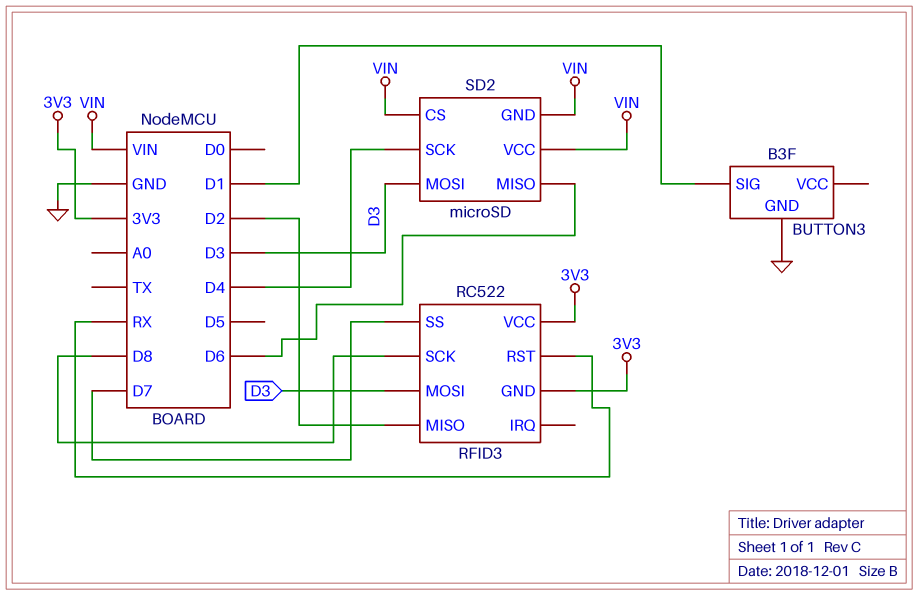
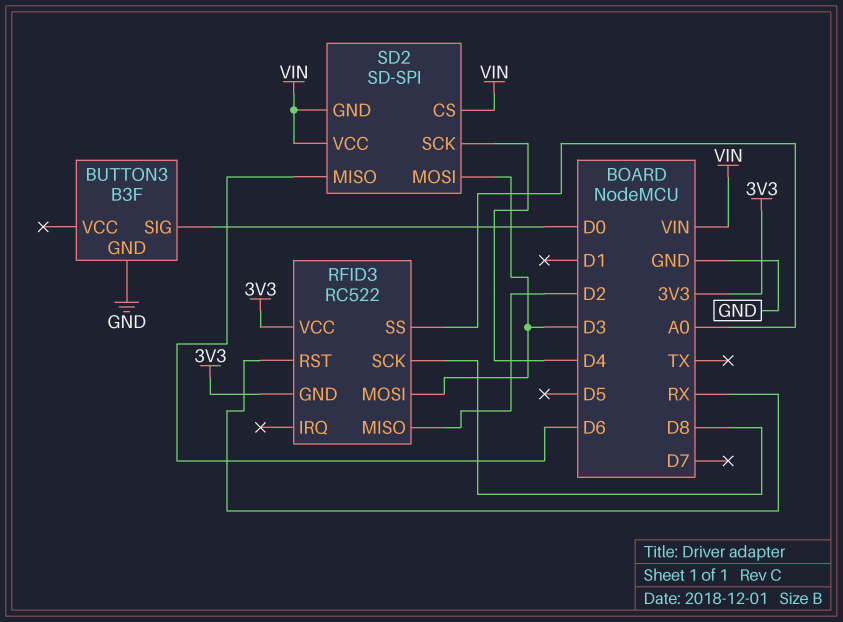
BUTTON3 pin SIG: D1 -> D0
RFID3 pin SS: D7 -> A0
SD2: microSD -> SD-SPI

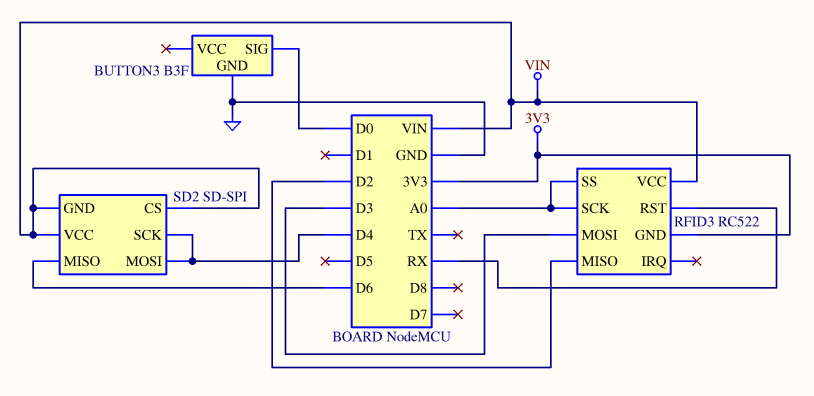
RFID3 pin SCK: D8 -> A0
RFID3 pin VCC: 3V3 -> VIN
SD2 pin MOSI: D3 -> D4

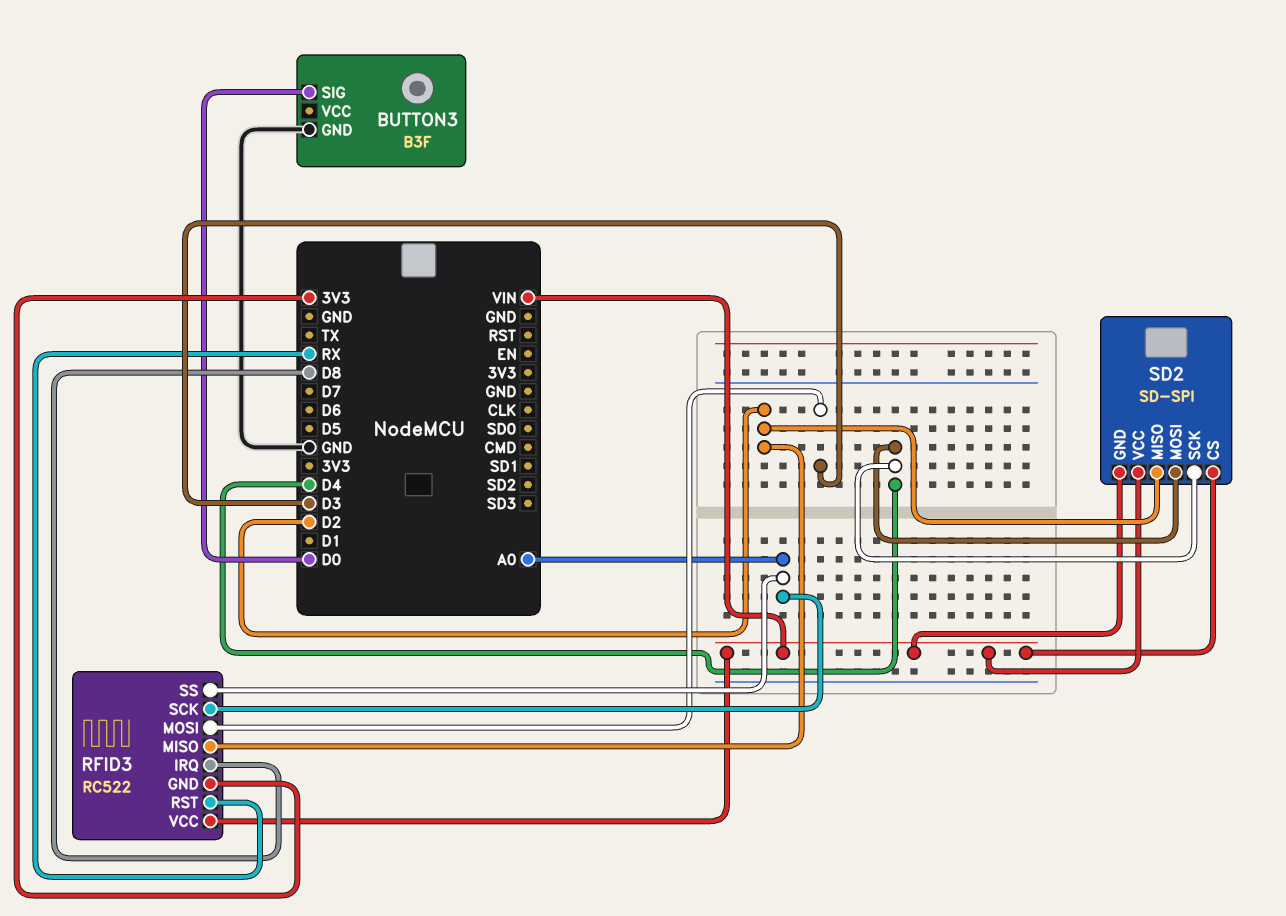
RFID3 pin IRQ: none -> D8
SD2 pin MISO: D6 -> D2

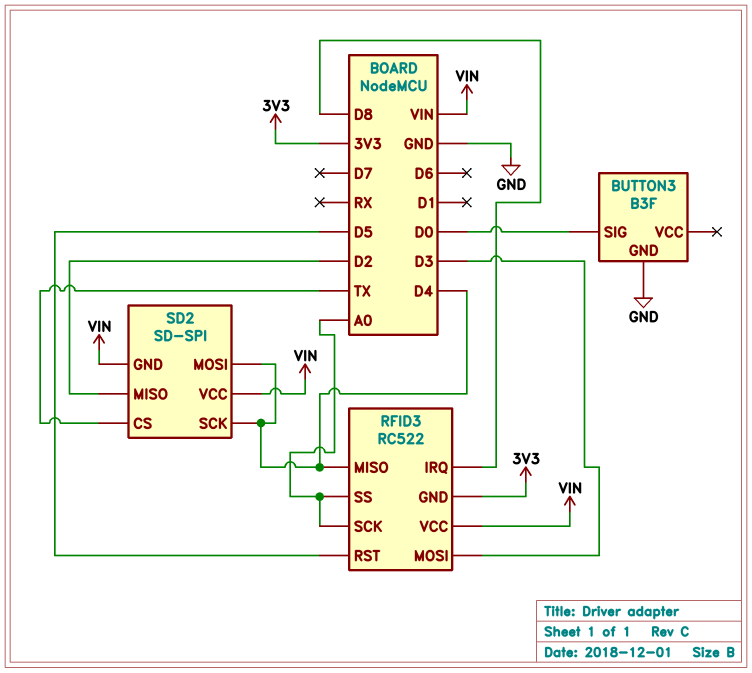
RFID3 pin MISO: D2 -> D4
RFID3 pin RST: RX -> D5
SD2 pin CS: VIN -> TX

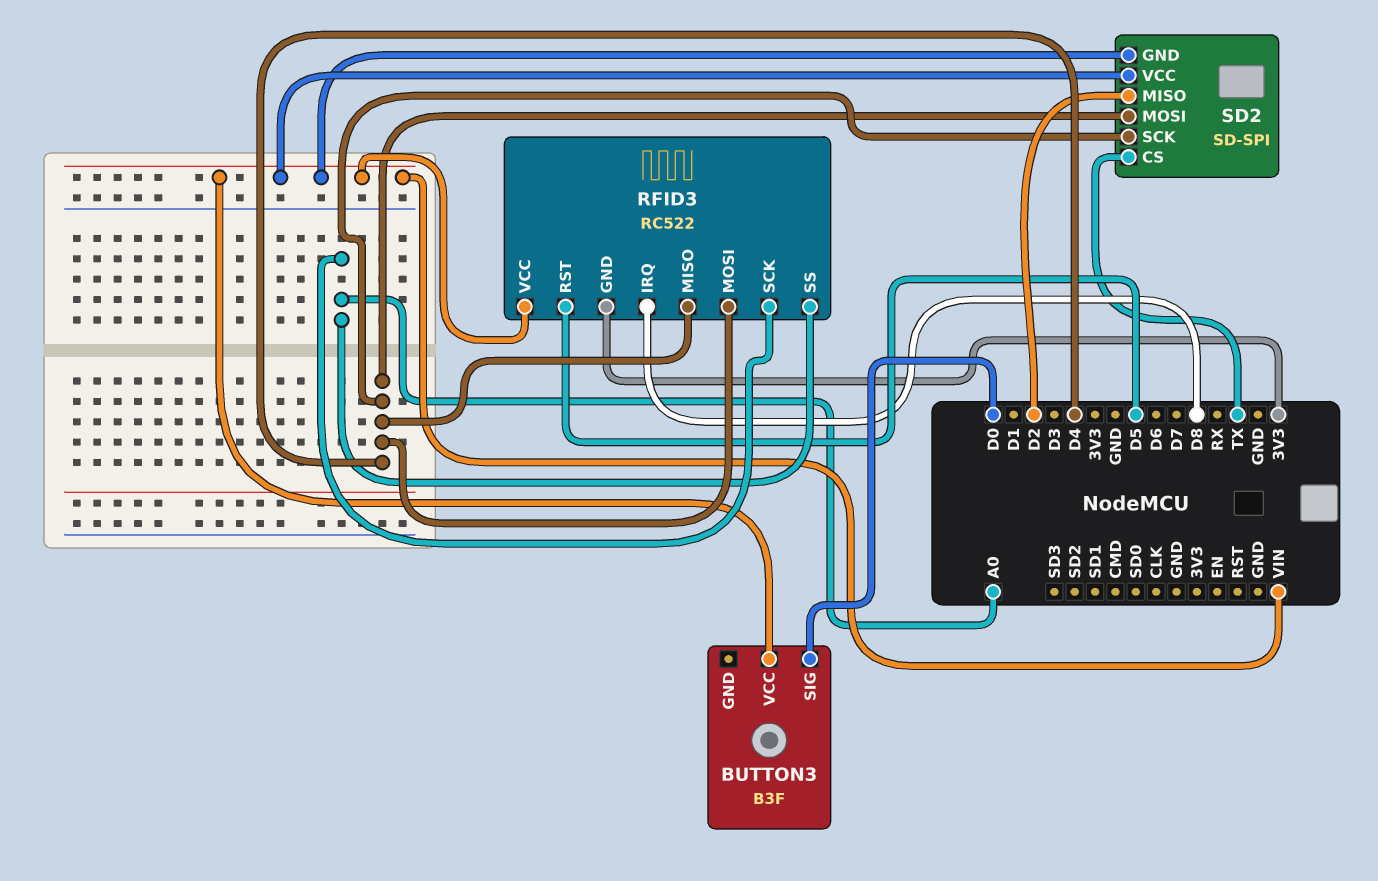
BUTTON3 pin GND: GND -> none
BUTTON3 pin VCC: none -> VIN
RFID3 pin MOSI: D3 -> D4

